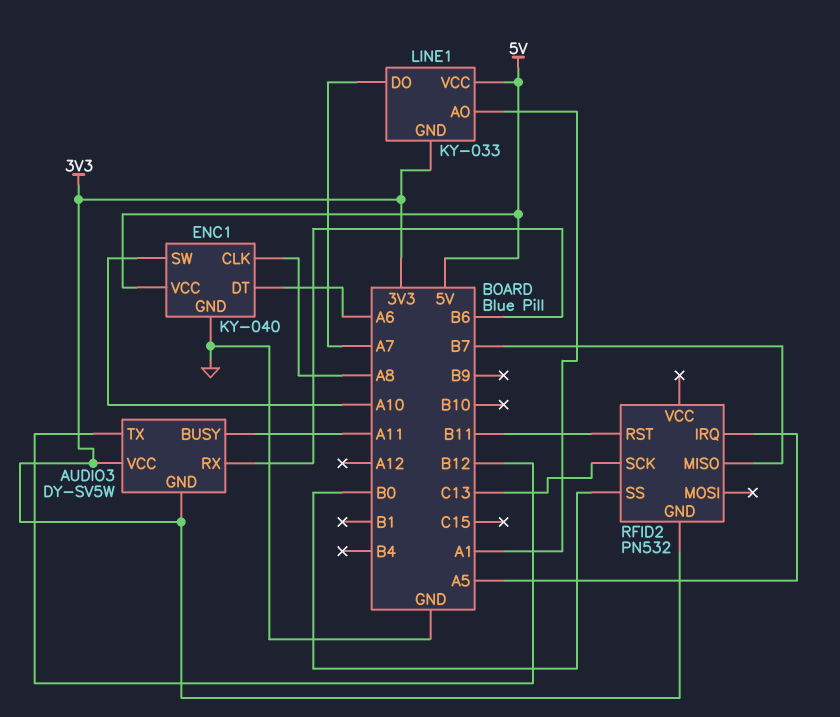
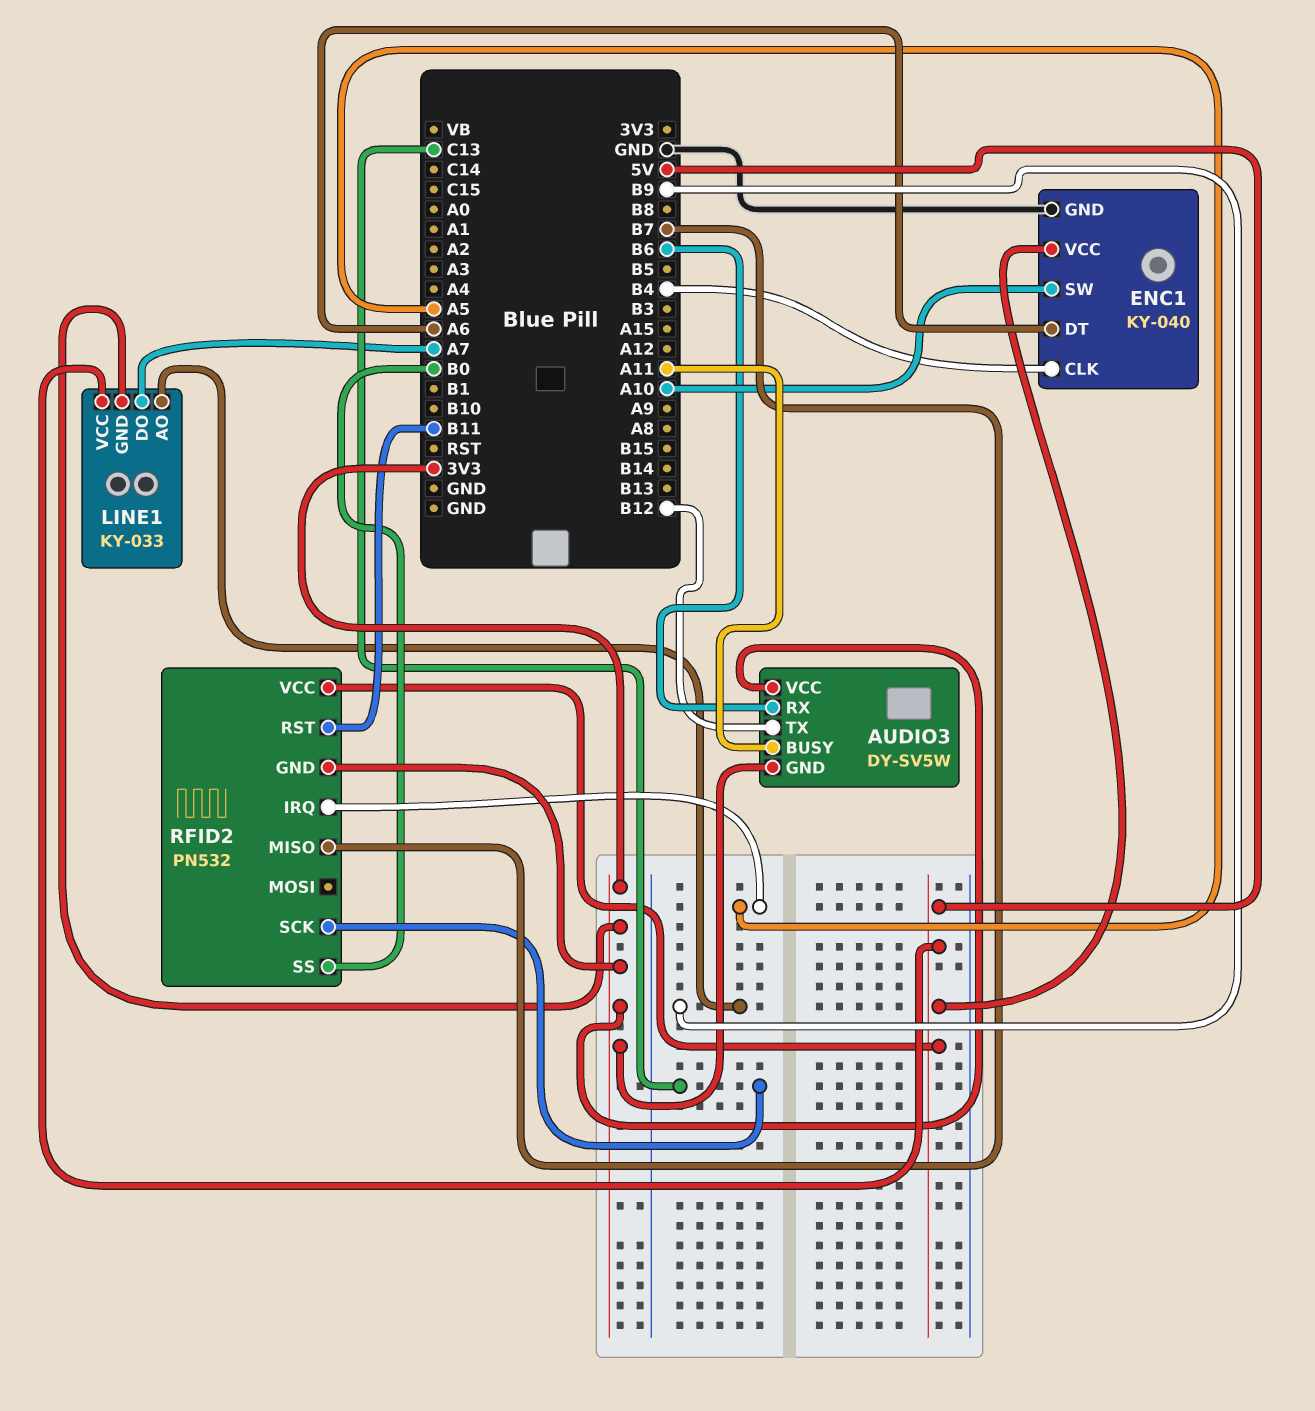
ENC1 pin CLK: A8 -> B4
LINE1 pin AO: A1 -> B9
RFID2 pin VCC: none -> 5V

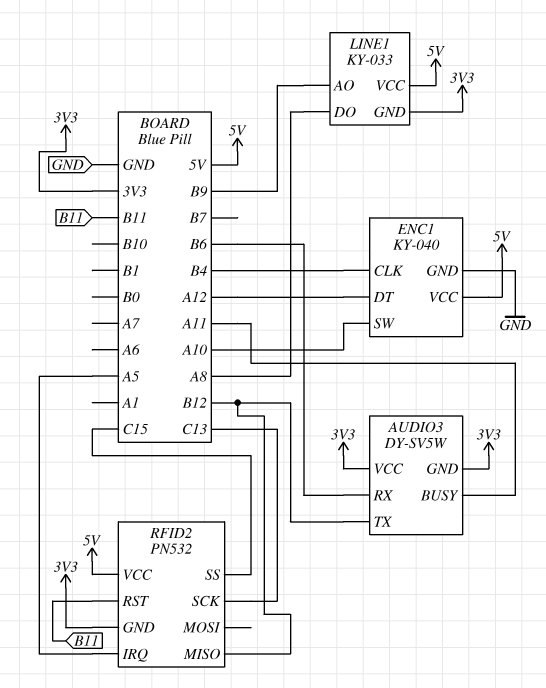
ENC1 pin DT: A6 -> A12
LINE1 pin DO: A7 -> A8
RFID2 pin MISO: B7 -> B12
RFID2 pin SS: B0 -> C15

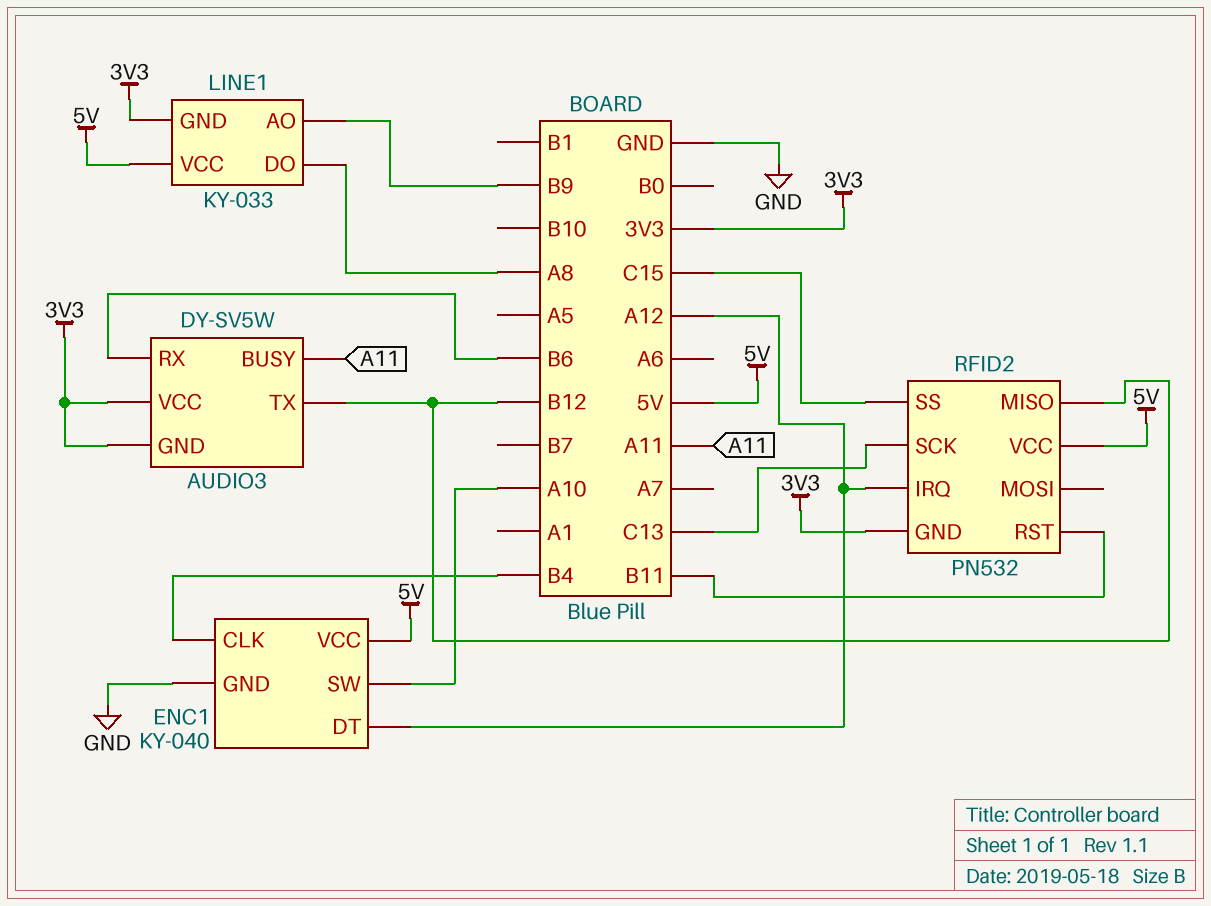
RFID2 pin IRQ: A5 -> A12

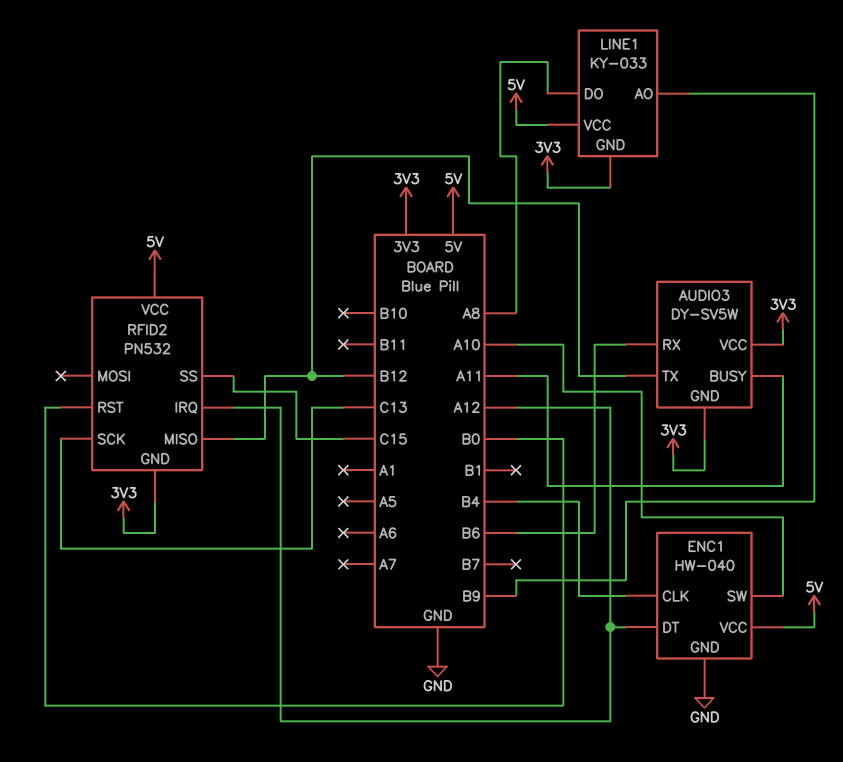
ENC1: KY-040 -> HW-040
RFID2 pin RST: B11 -> B0

